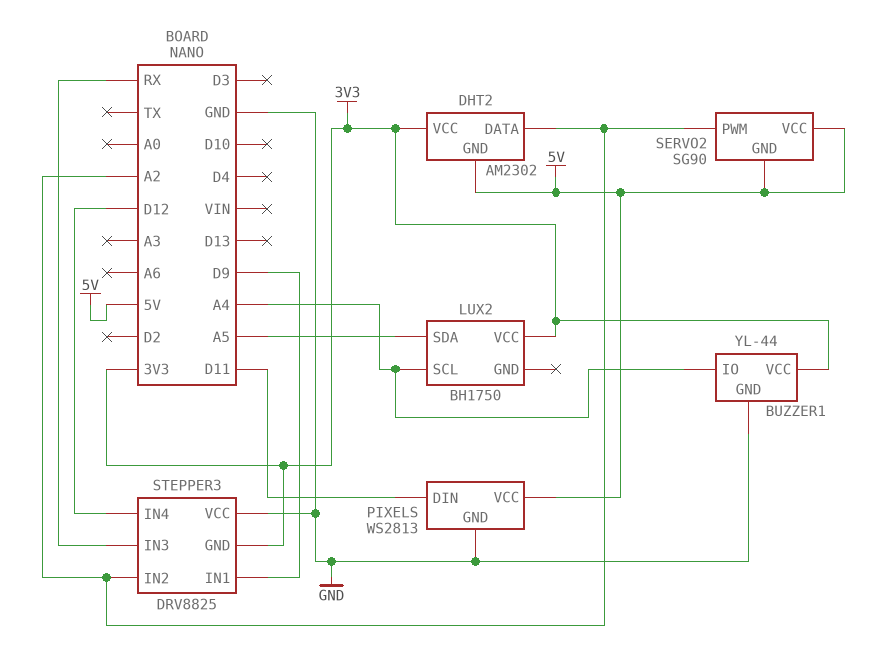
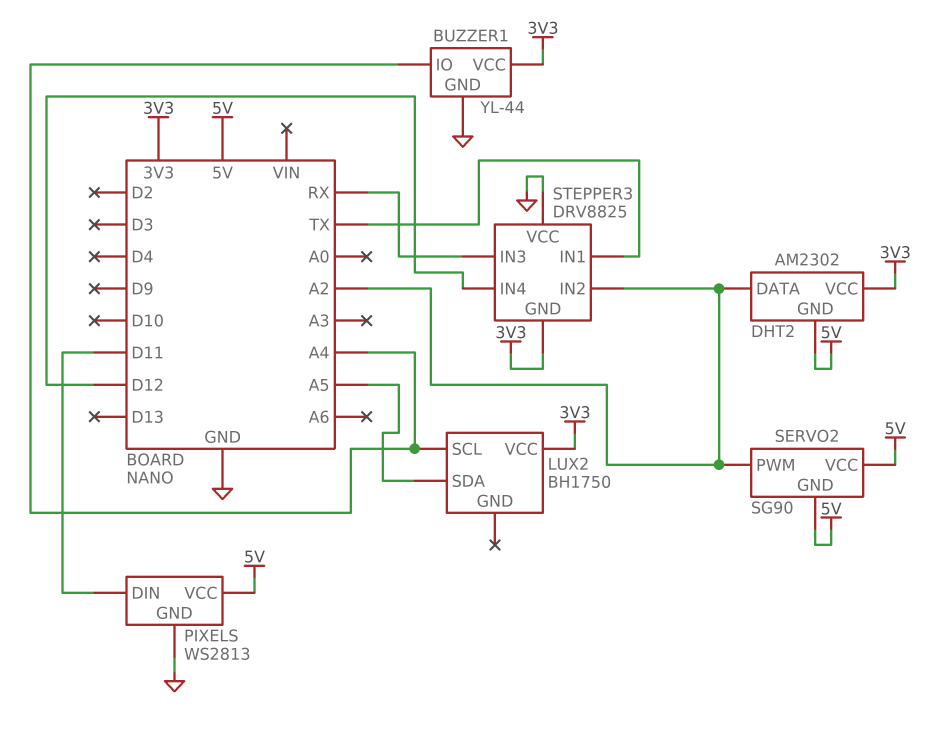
STEPPER3 pin IN1: D9 -> TX

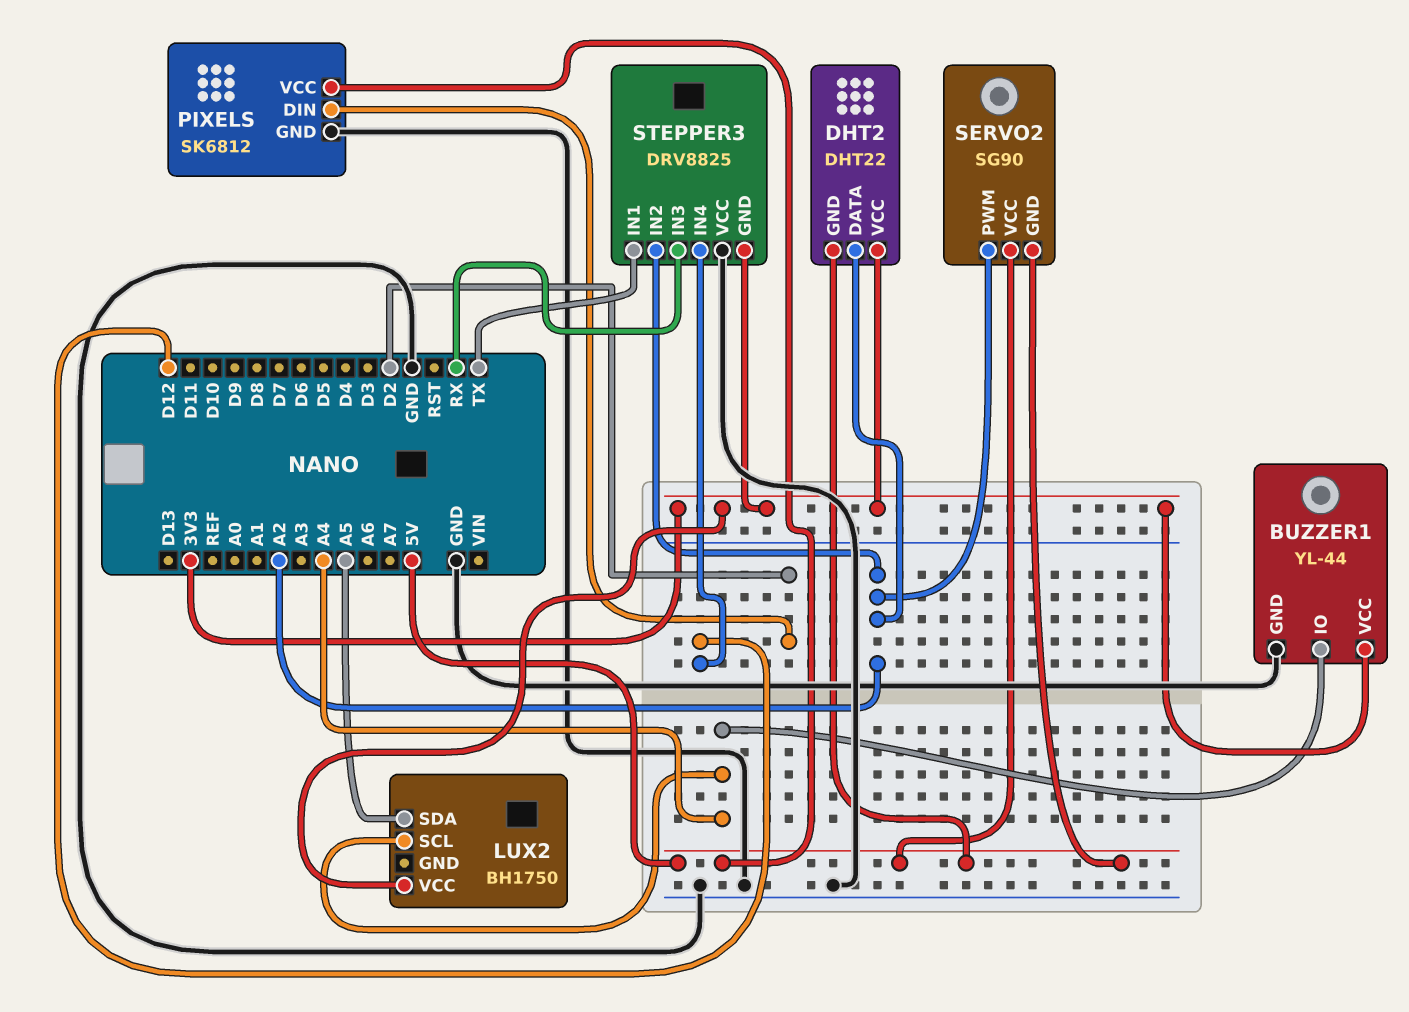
DHT2: AM2302 -> DHT22
PIXELS: WS2813 -> SK6812
PIXELS pin DIN: D11 -> D2

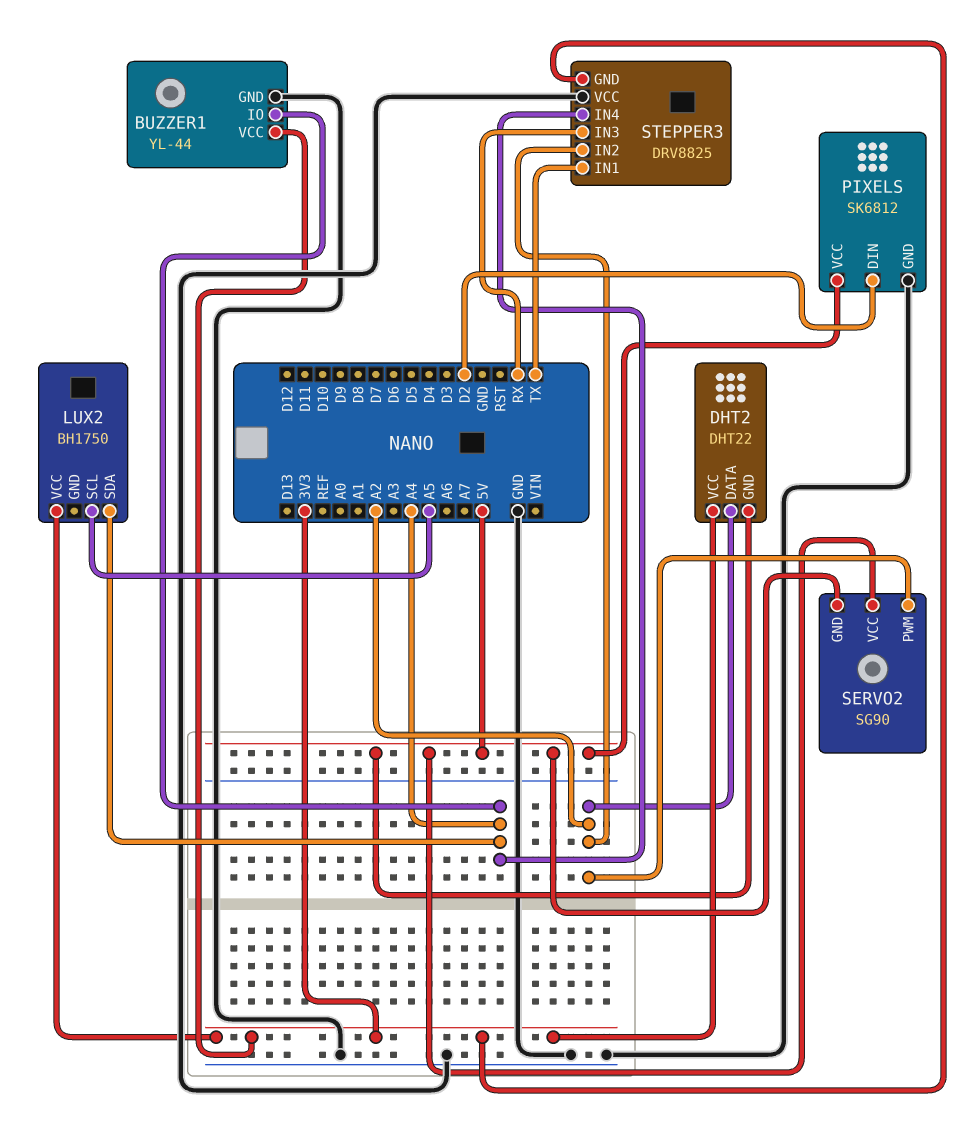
LUX2 pin SCL: A4 -> A5
LUX2 pin SDA: A5 -> A4
STEPPER3 pin IN4: D12 -> A4

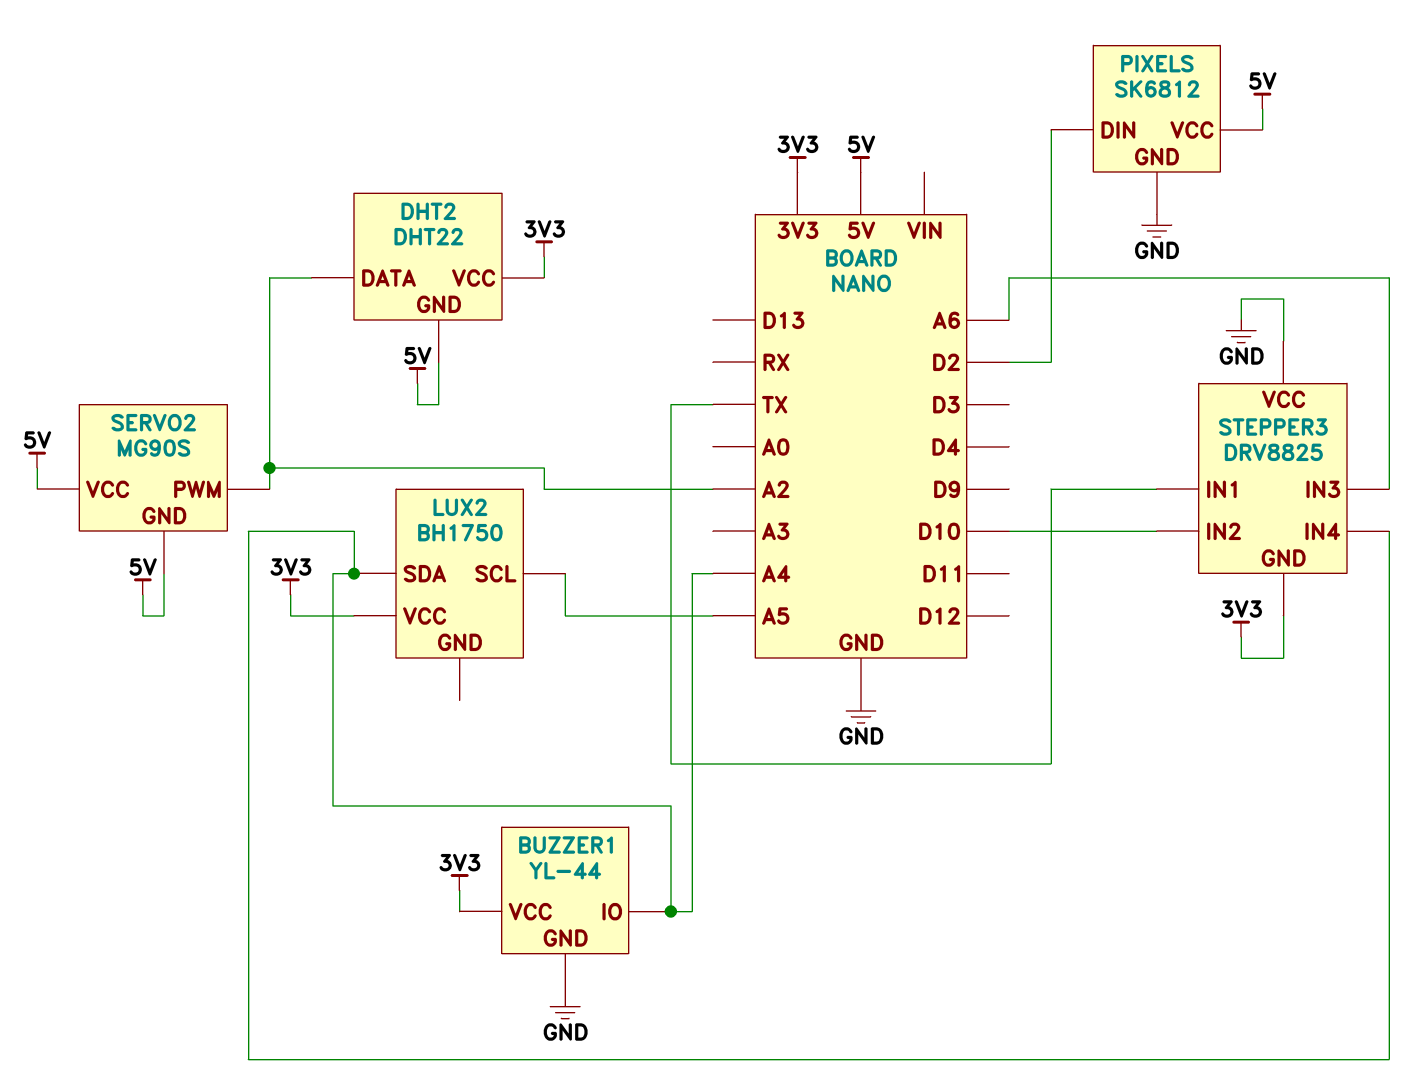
SERVO2: SG90 -> MG90S
STEPPER3 pin IN2: A2 -> D10
STEPPER3 pin IN3: RX -> A6

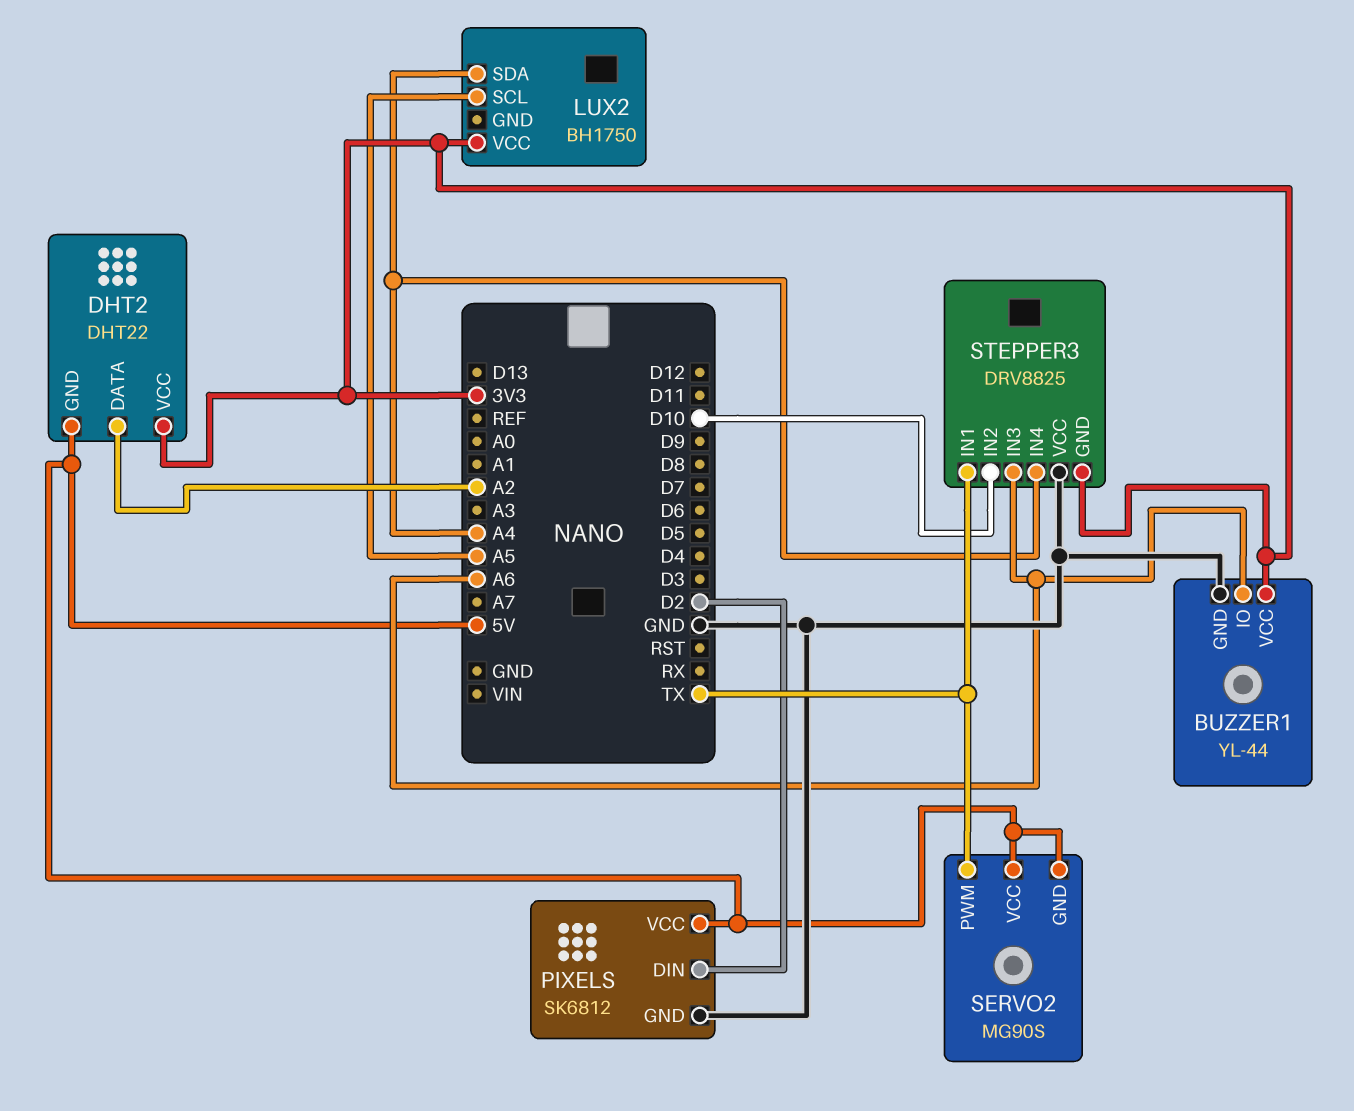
BUZZER1 pin IO: A4 -> A6
SERVO2 pin PWM: A2 -> TX

